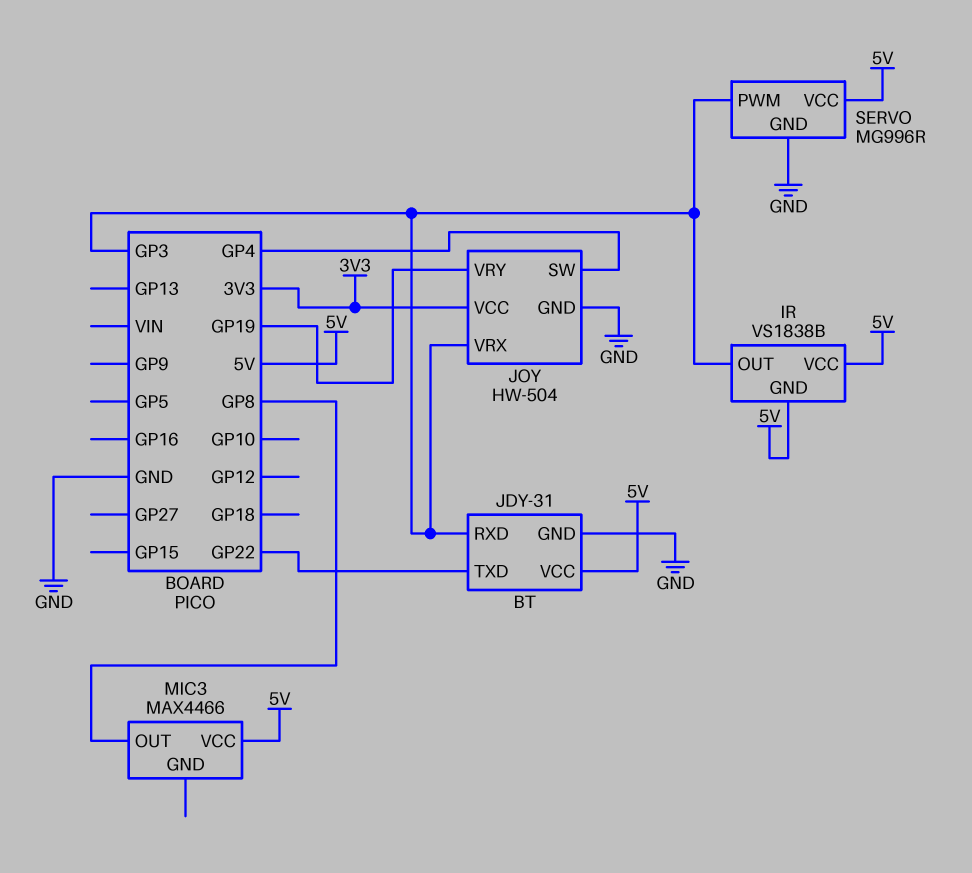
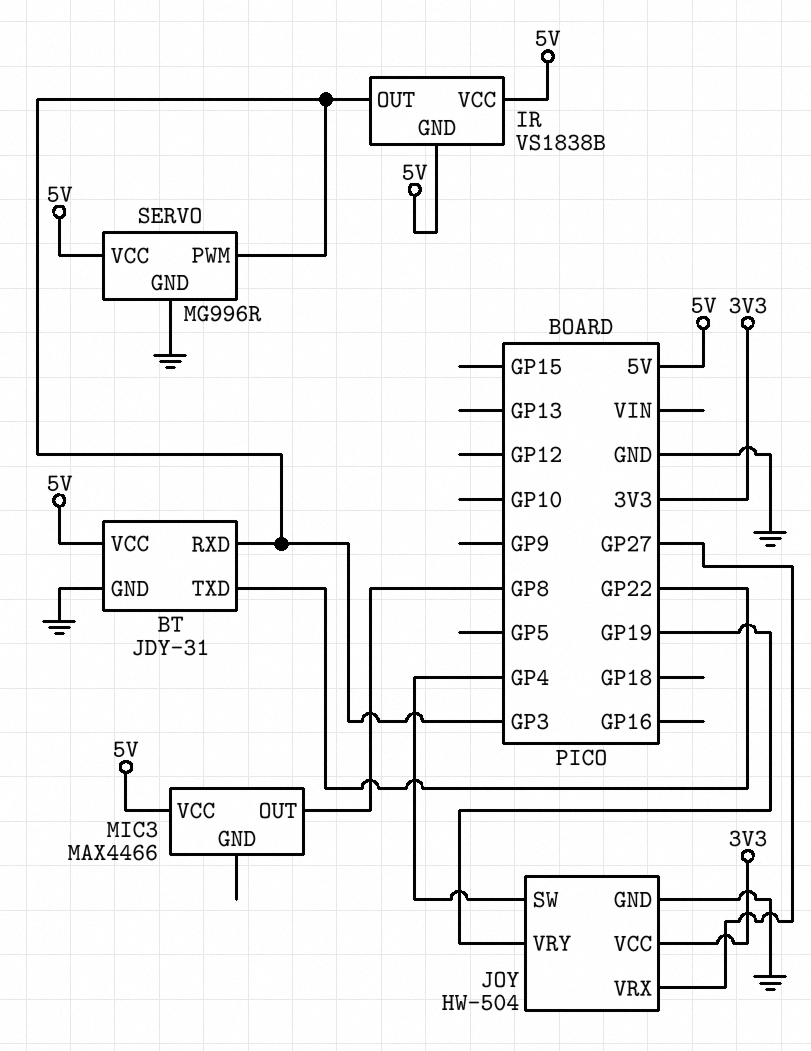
JOY pin VRX: GP3 -> GP27

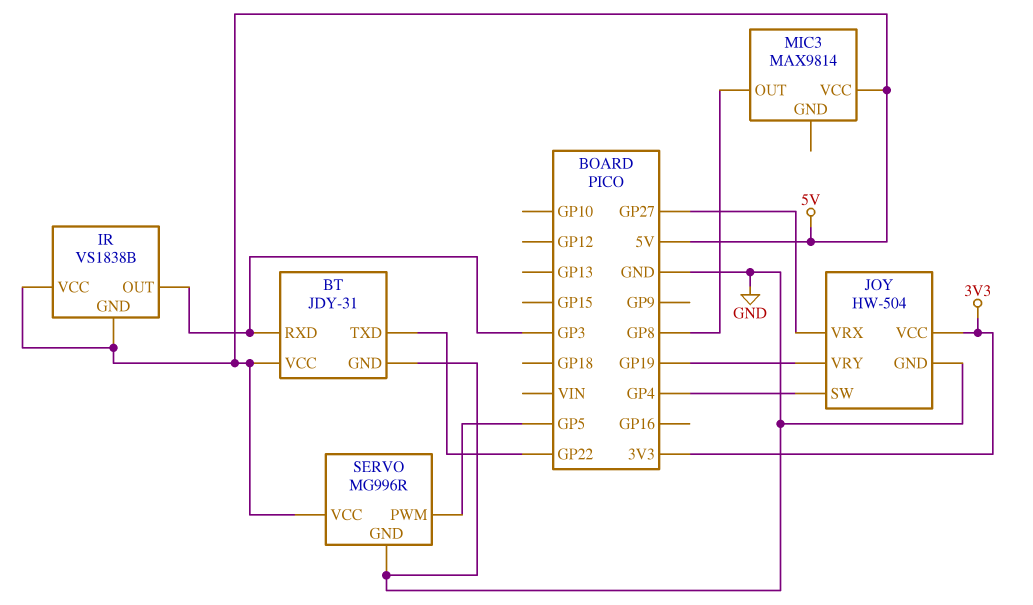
MIC3: MAX4466 -> MAX9814
SERVO pin PWM: GP3 -> GP5

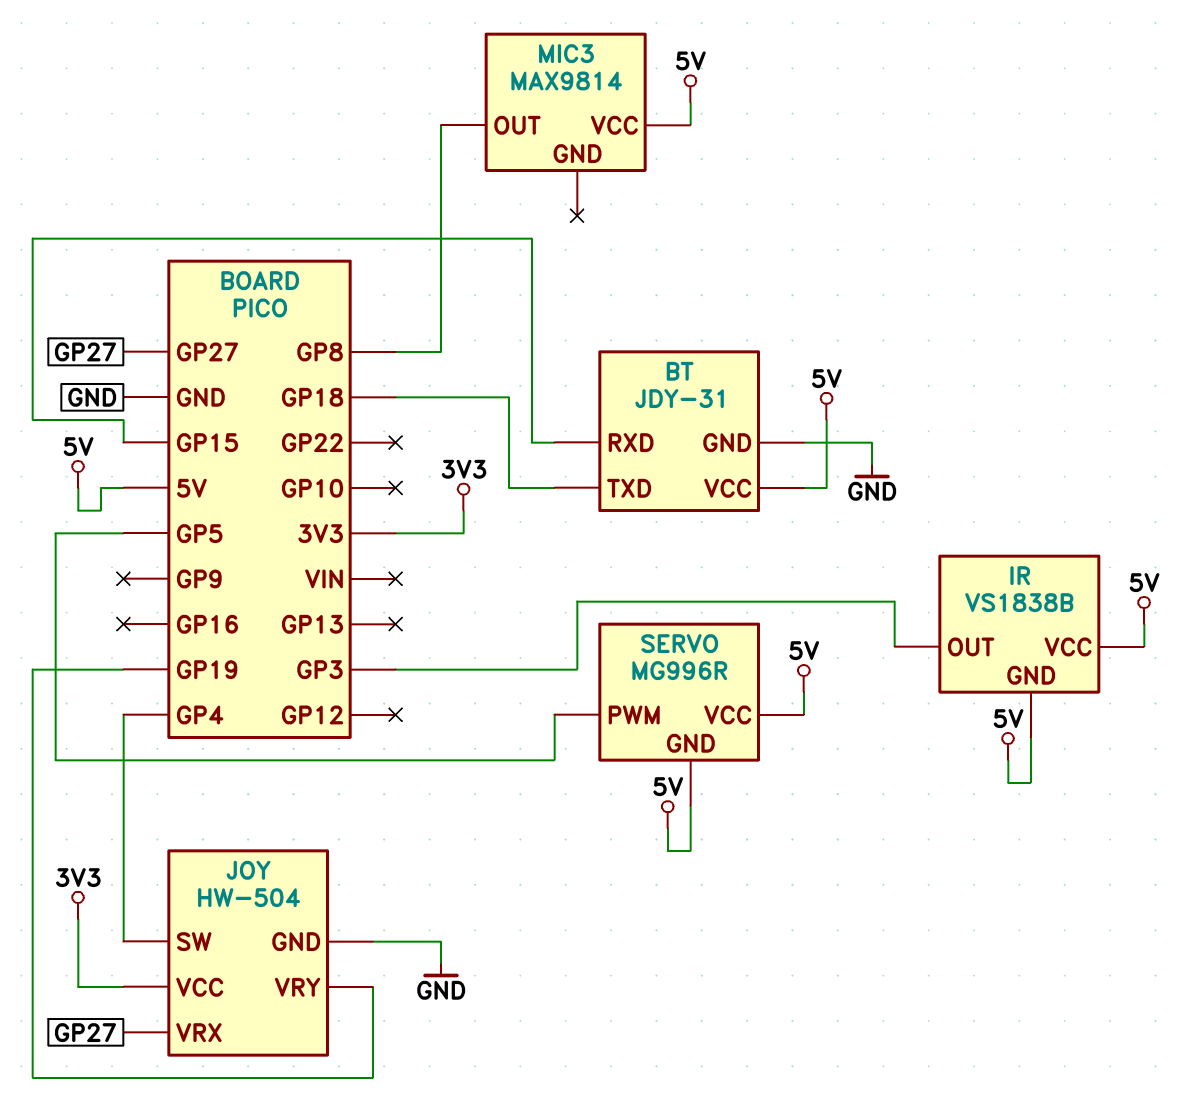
BT pin RXD: GP3 -> GP15
BT pin TXD: GP22 -> GP18
SERVO pin GND: GND -> 5V

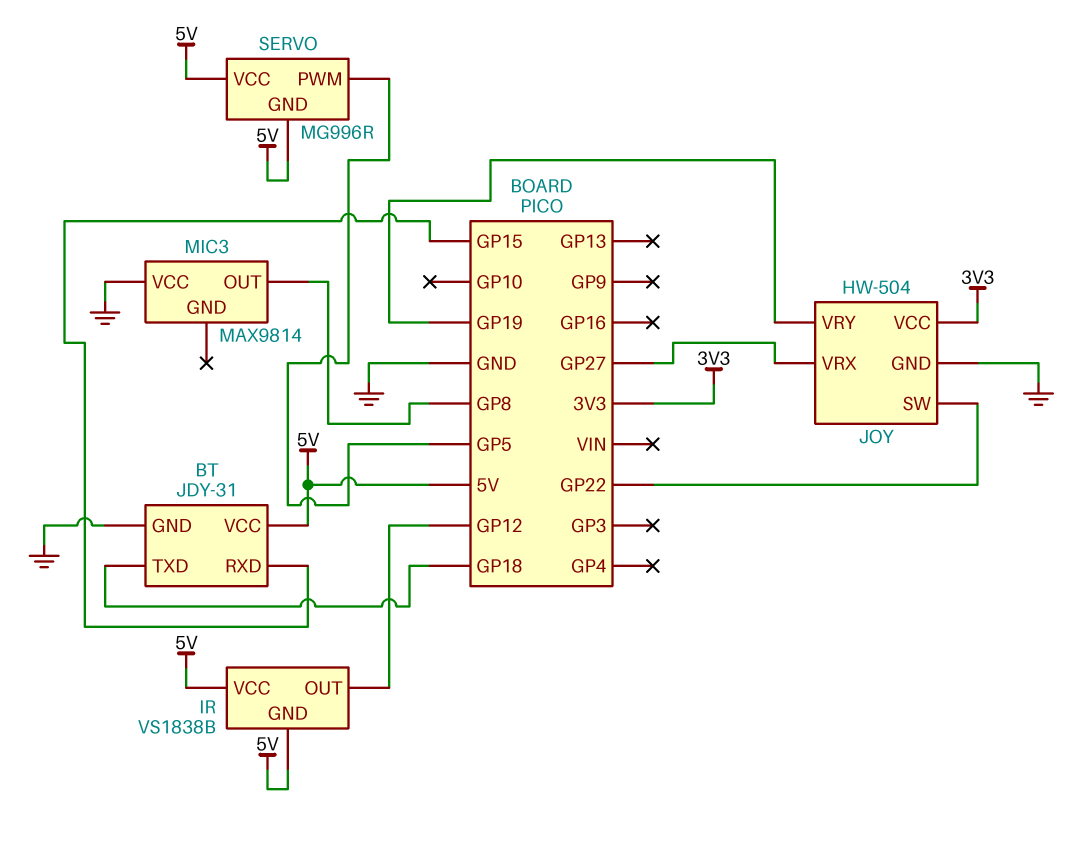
IR pin OUT: GP3 -> GP12
JOY pin SW: GP4 -> GP22
MIC3 pin VCC: 5V -> GND

